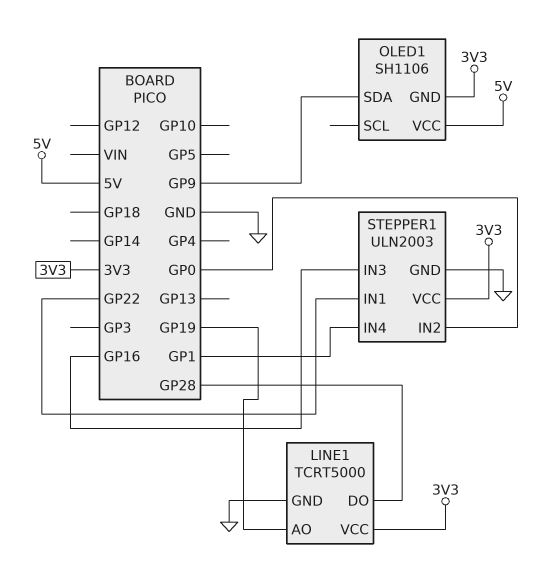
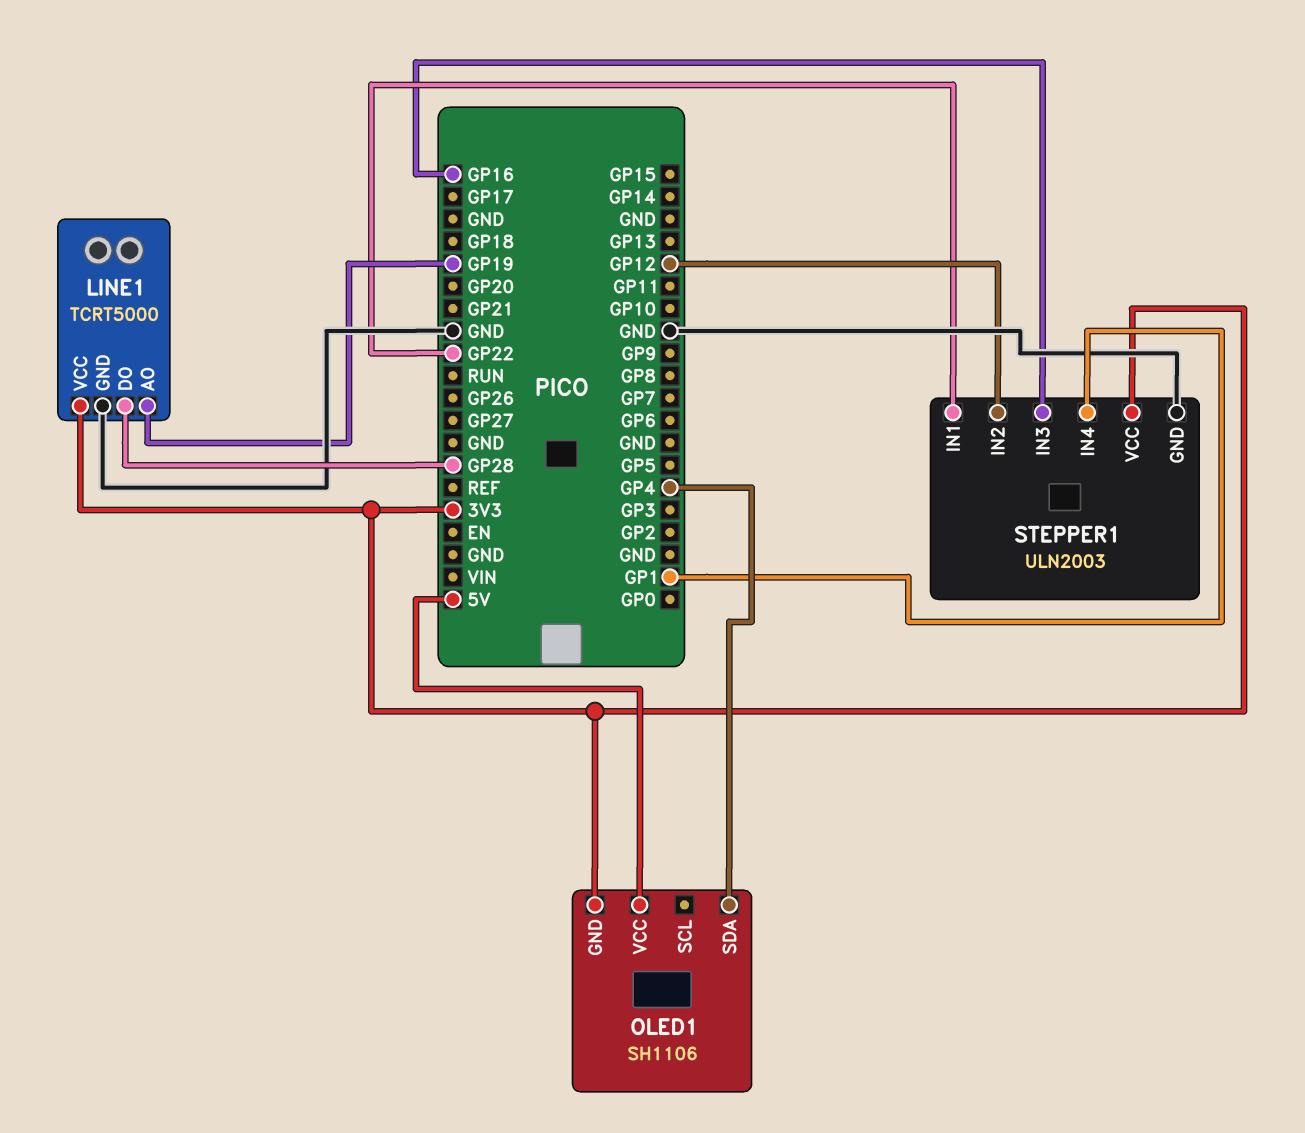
OLED1 pin SDA: GP9 -> GP4
STEPPER1 pin IN2: GP0 -> GP12

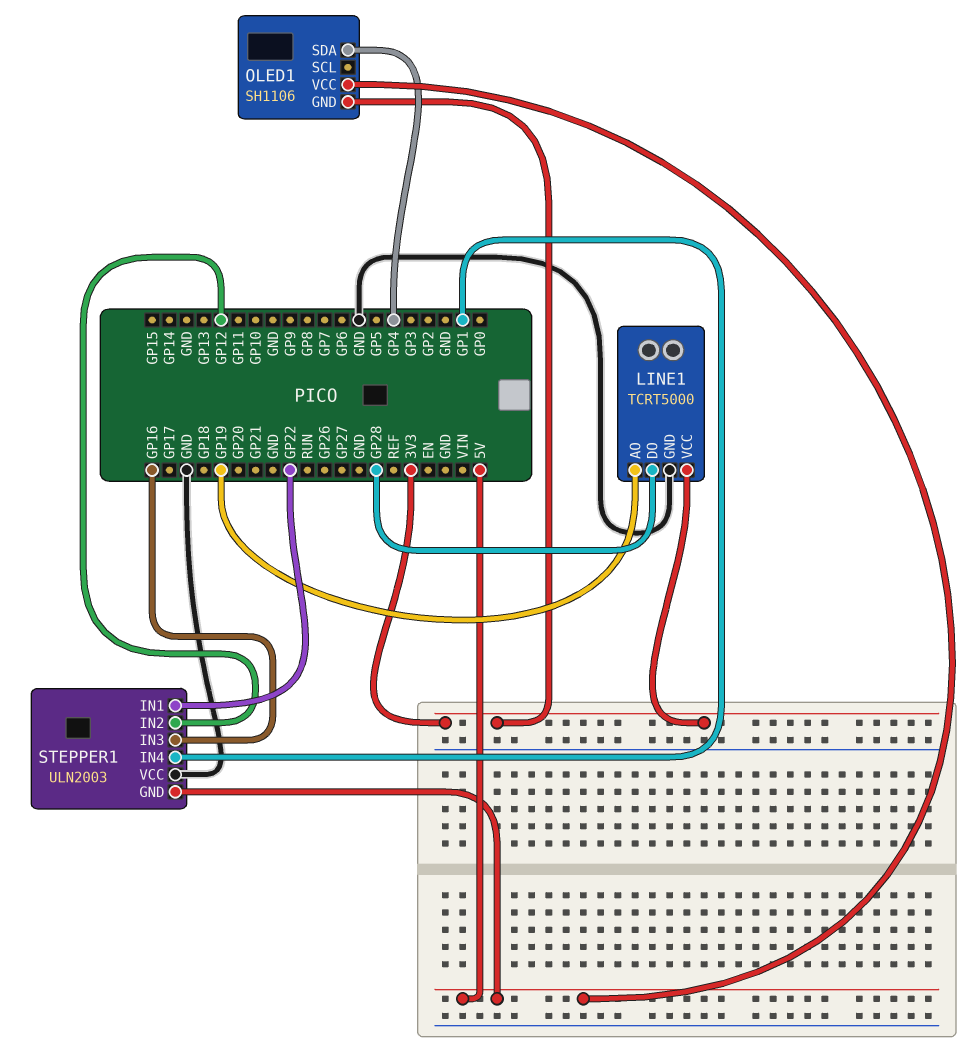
STEPPER1 pin GND: GND -> 5V
STEPPER1 pin VCC: 3V3 -> GND

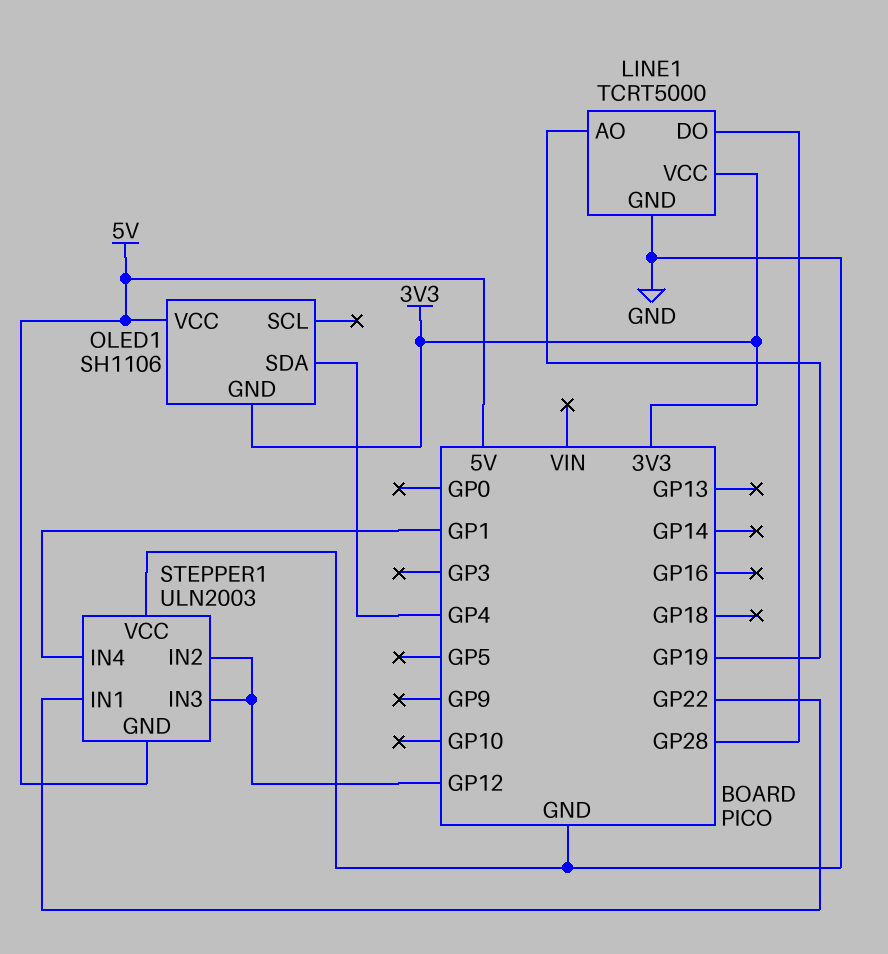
STEPPER1 pin IN3: GP16 -> GP12

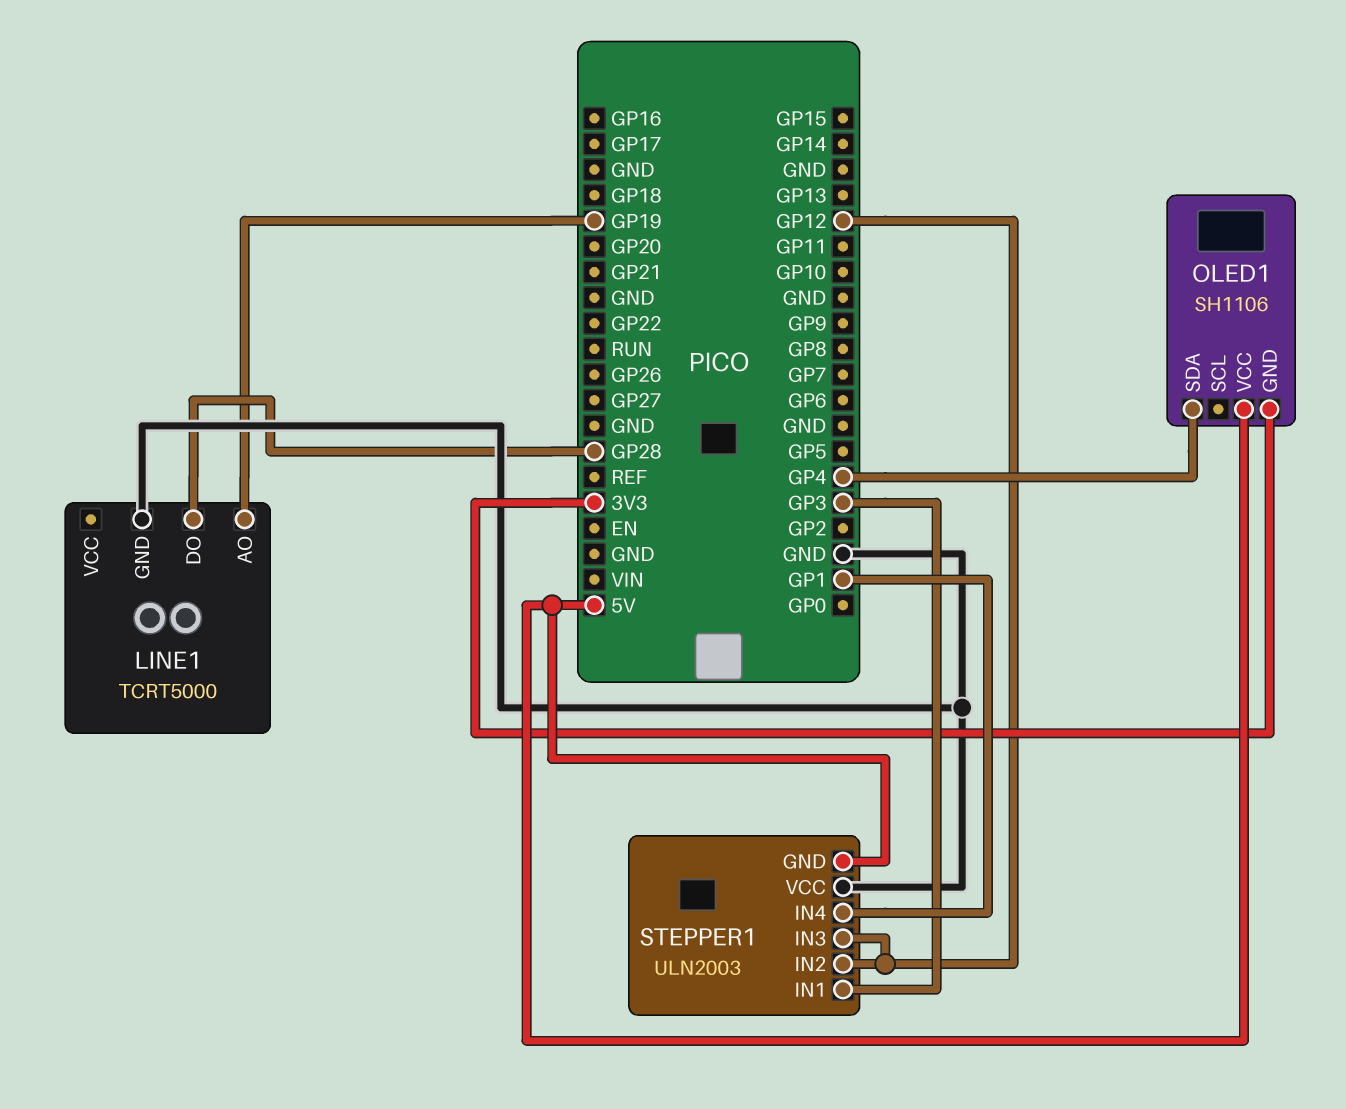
LINE1 pin VCC: 3V3 -> none
STEPPER1 pin IN1: GP22 -> GP3

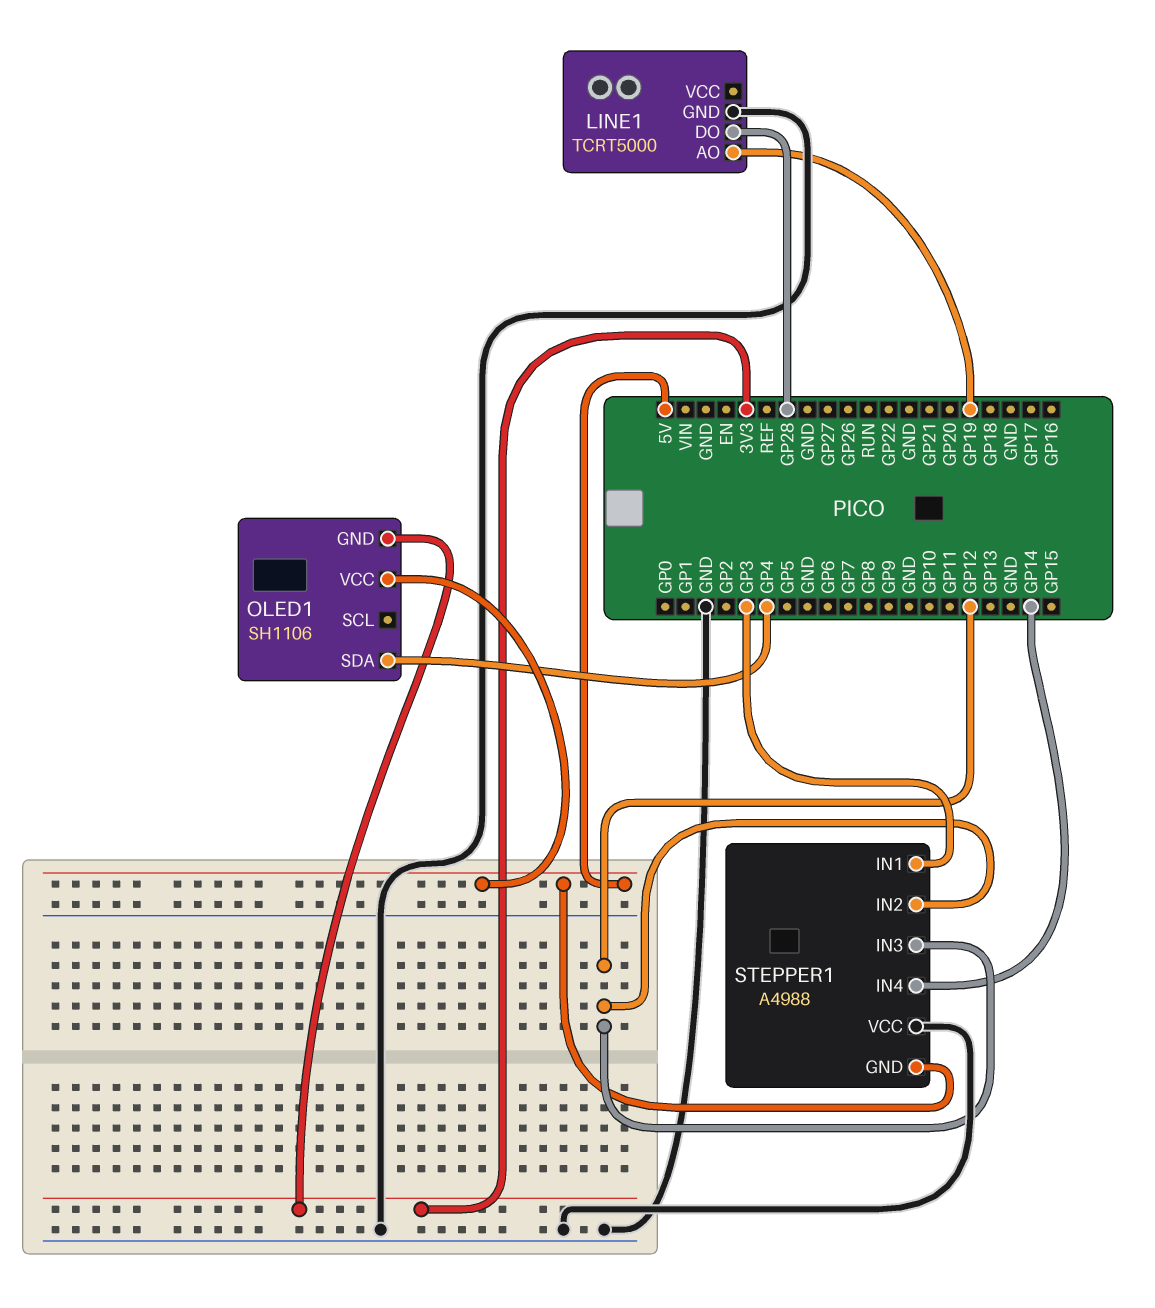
STEPPER1: ULN2003 -> A4988
STEPPER1 pin IN4: GP1 -> GP14

